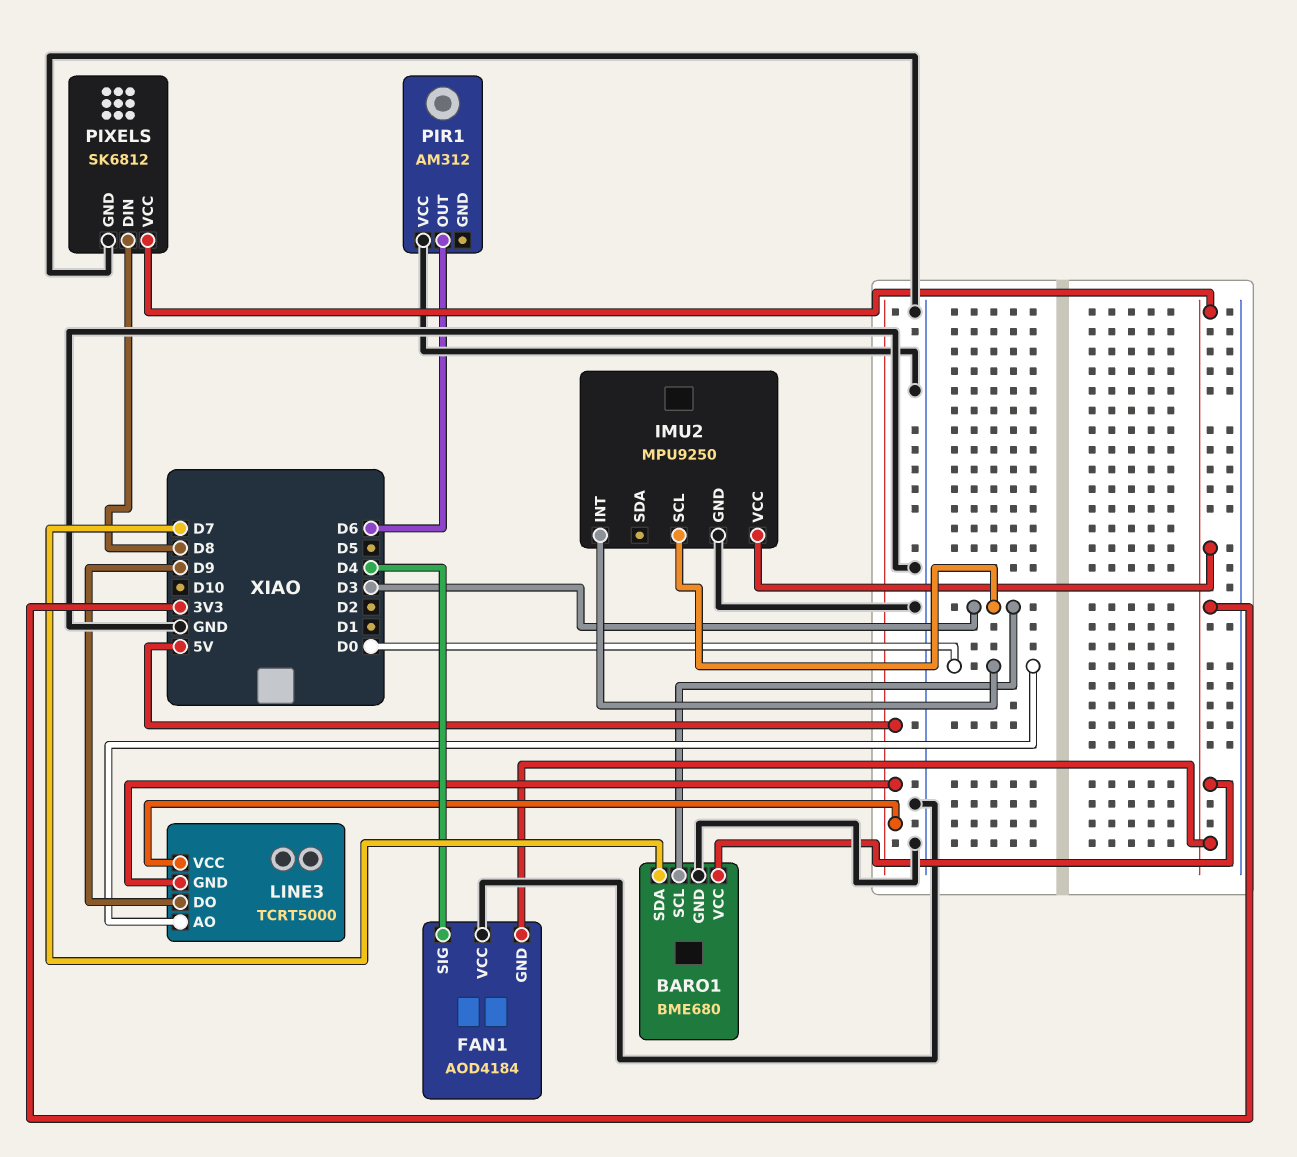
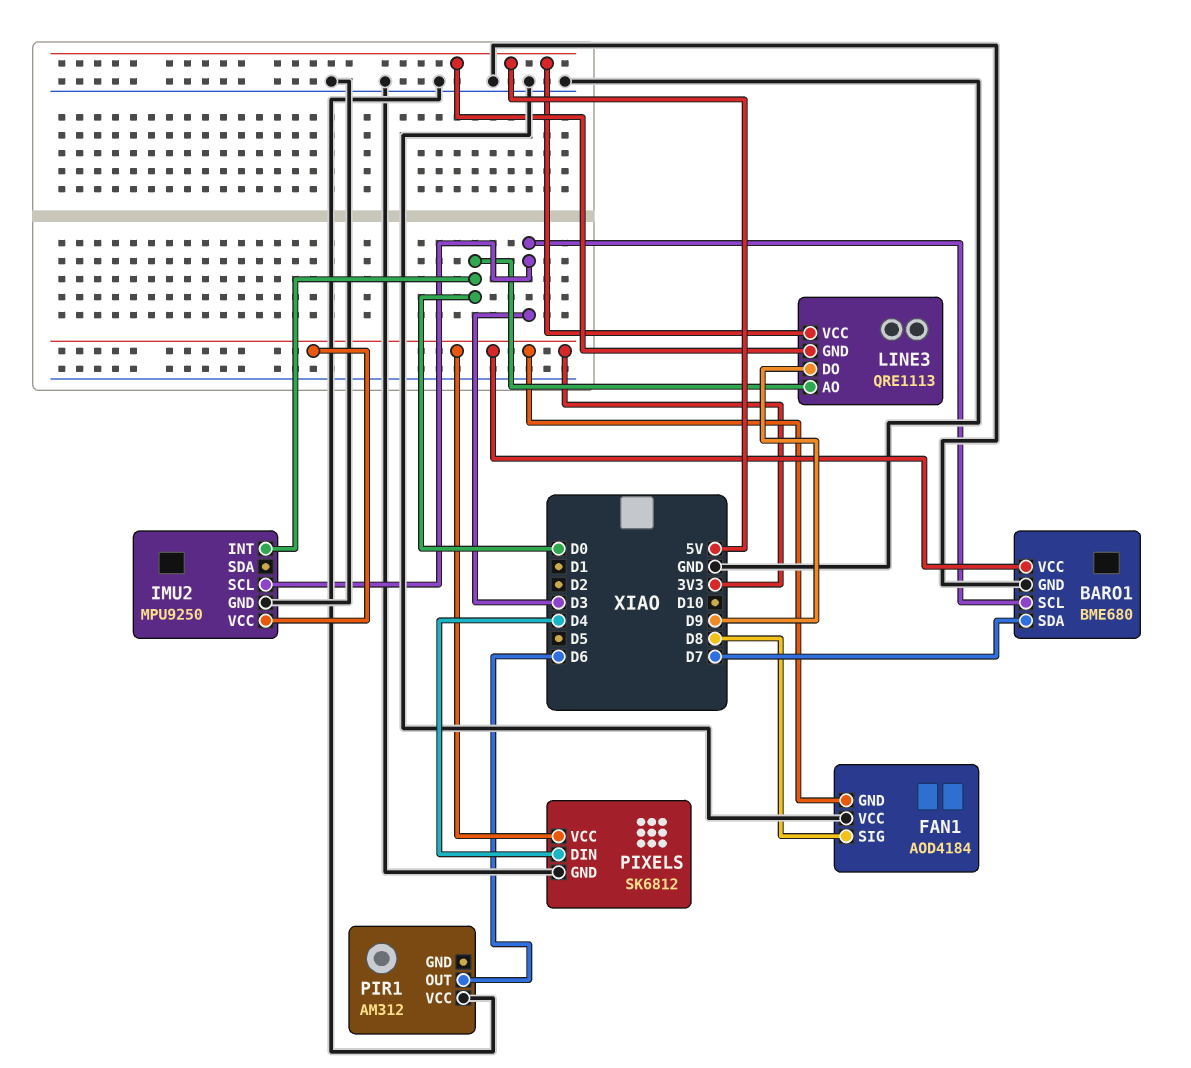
FAN1 pin SIG: D4 -> D8
LINE3: TCRT5000 -> QRE1113
PIXELS pin DIN: D8 -> D4

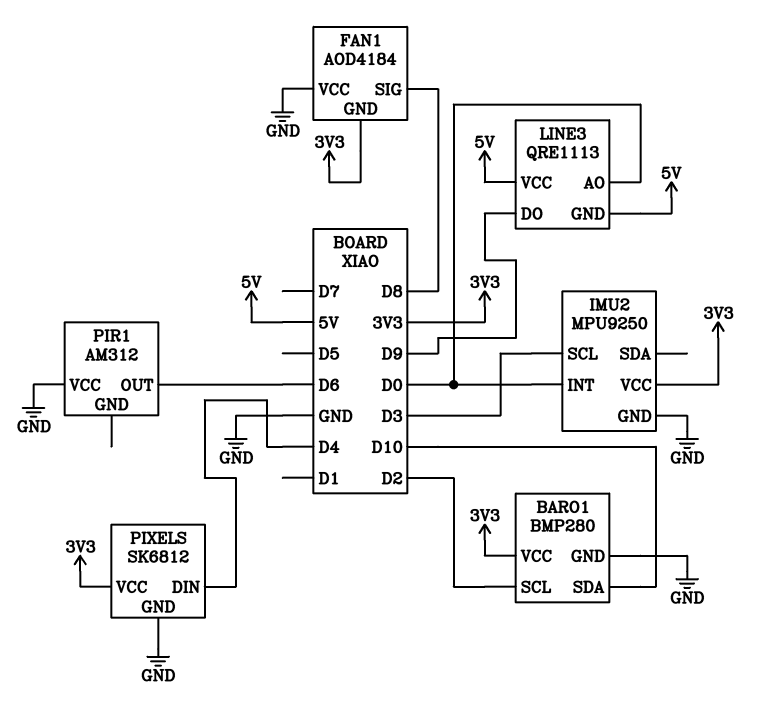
BARO1: BME680 -> BMP280
BARO1 pin SCL: D3 -> D2
BARO1 pin SDA: D7 -> D10

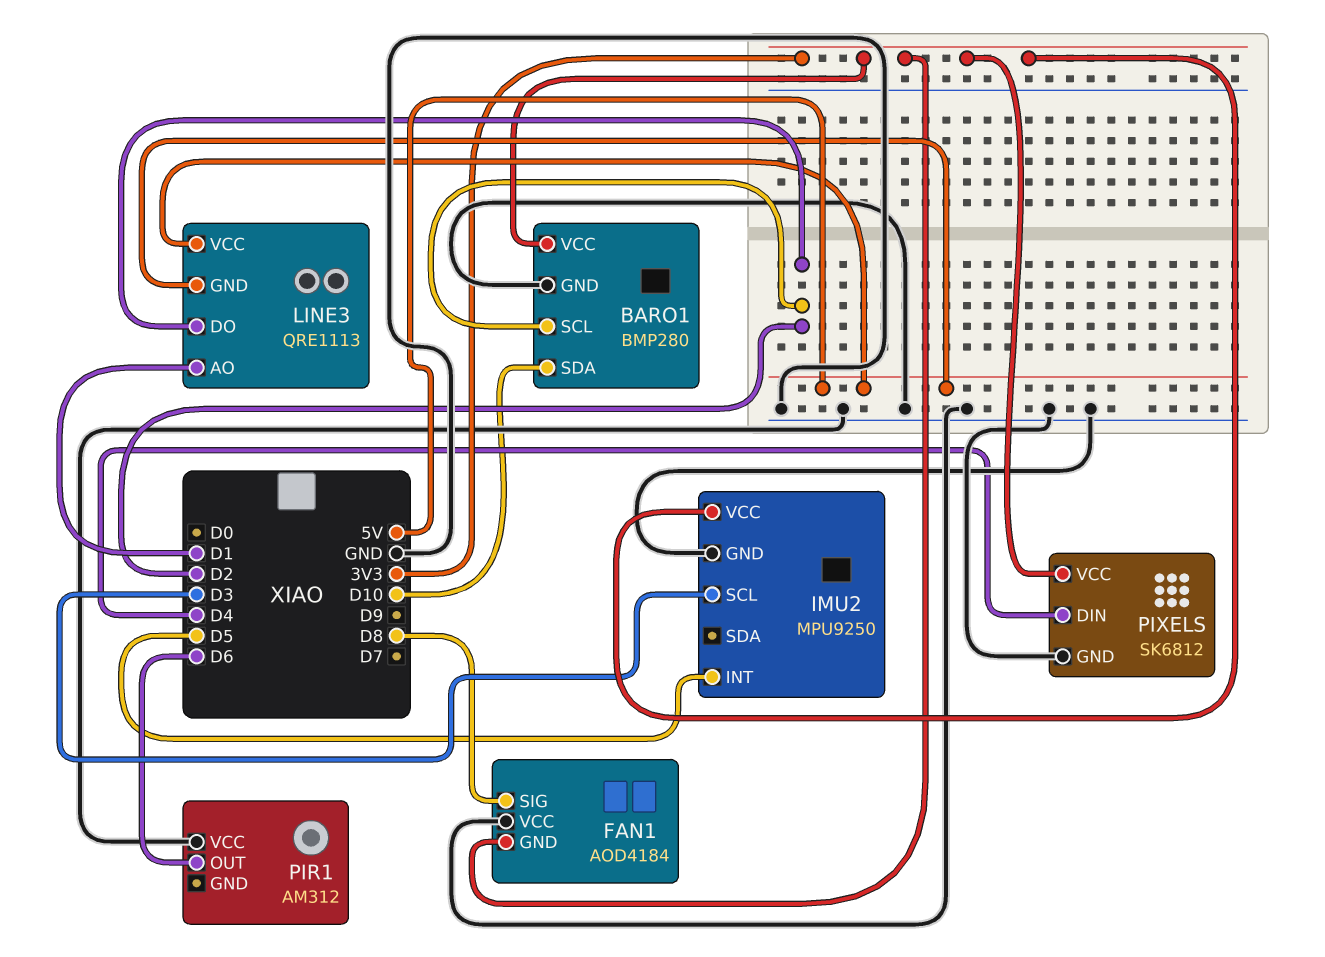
IMU2 pin INT: D0 -> D5
LINE3 pin AO: D0 -> D1
LINE3 pin DO: D9 -> D2

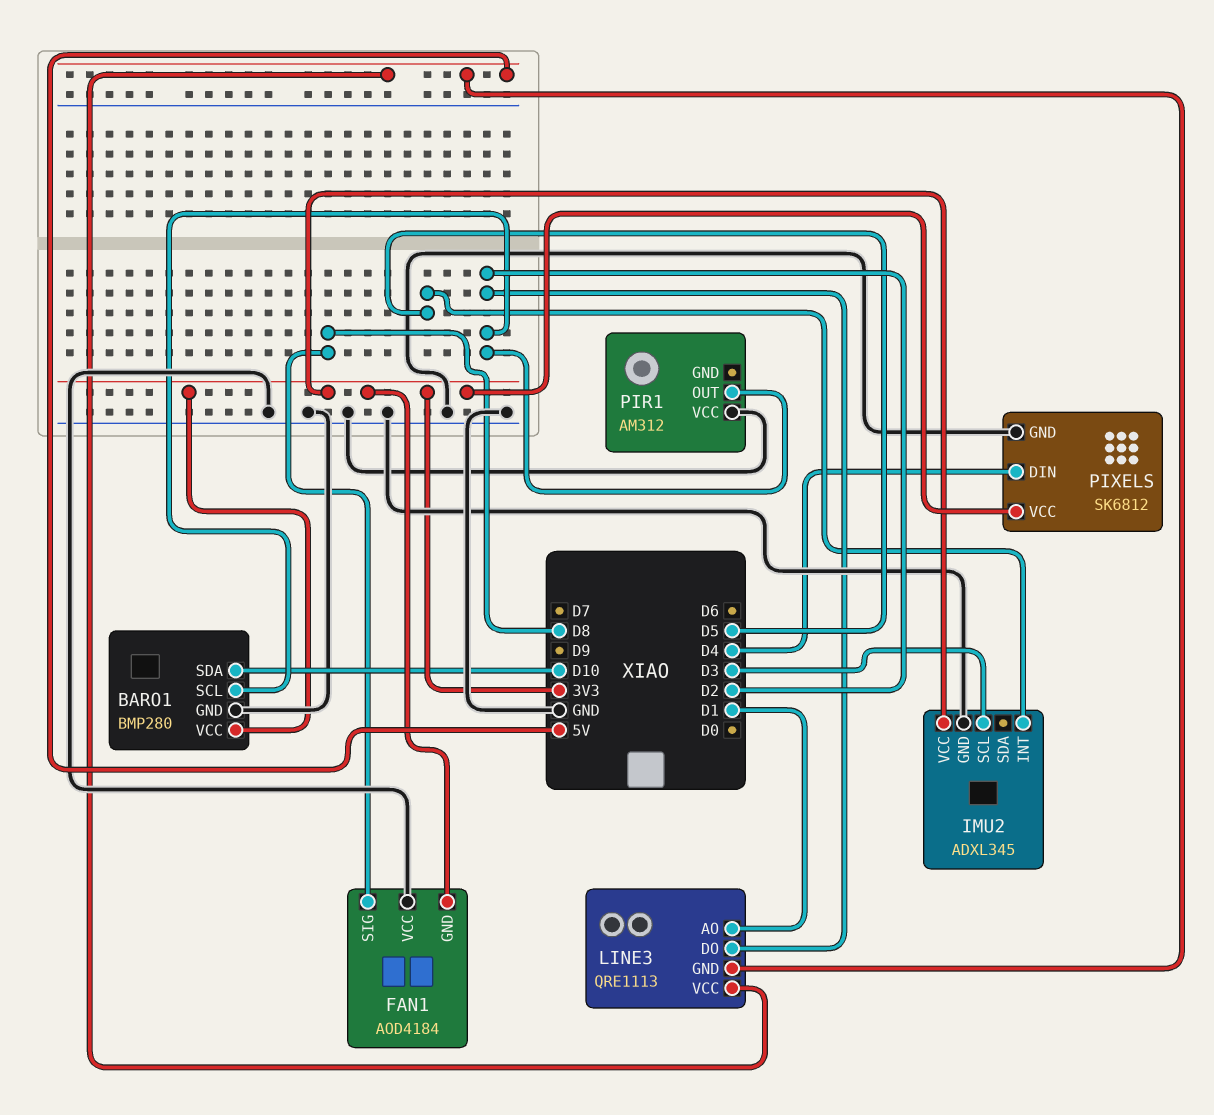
IMU2: MPU9250 -> ADXL345
PIR1 pin OUT: D6 -> D2

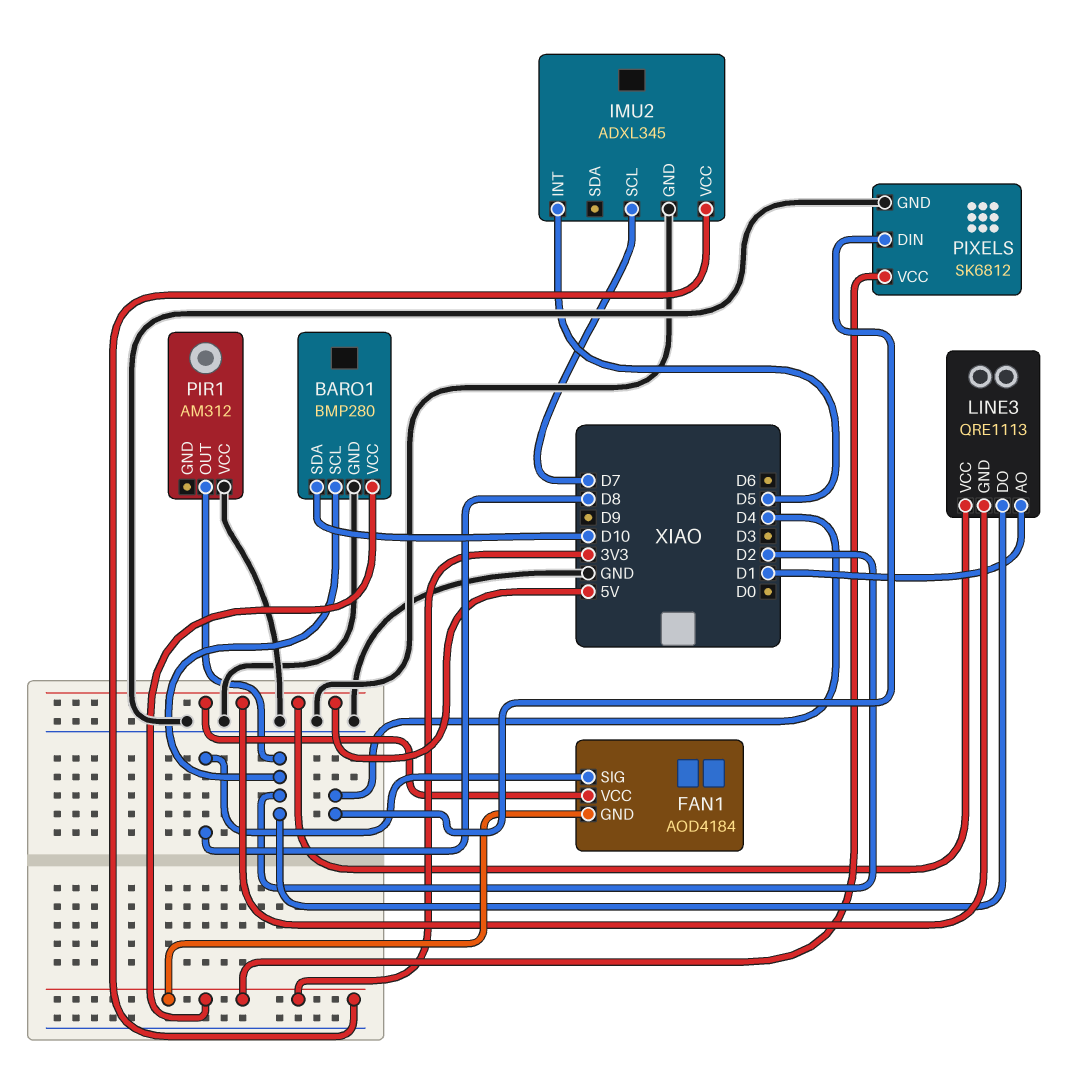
FAN1 pin VCC: GND -> 5V
IMU2 pin SCL: D3 -> D7

